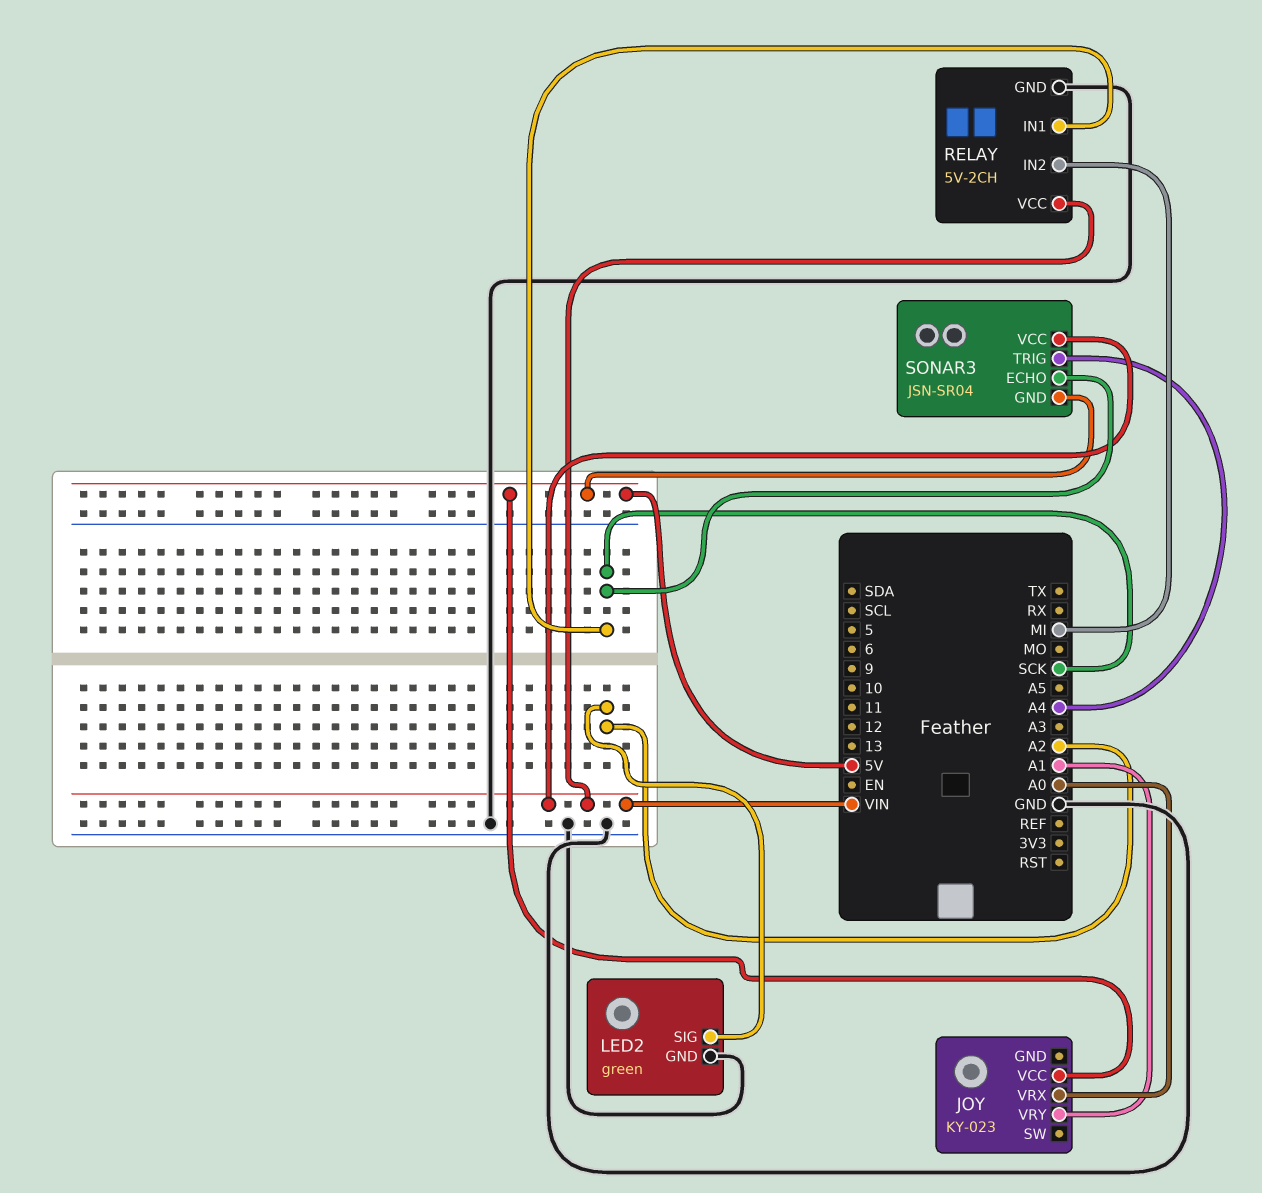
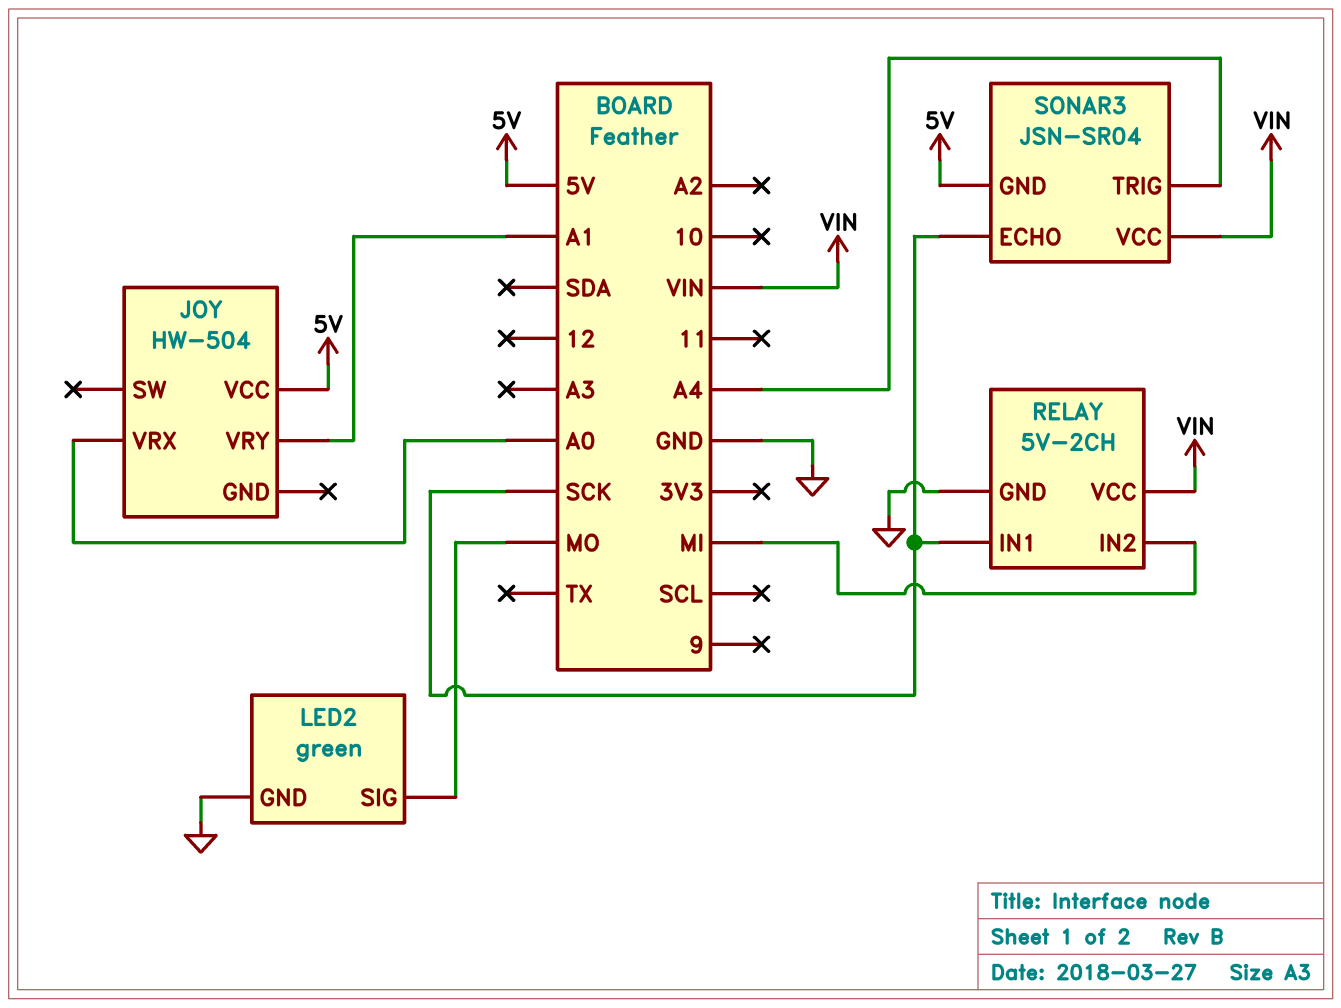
JOY: KY-023 -> HW-504
LED2 pin SIG: A2 -> MO

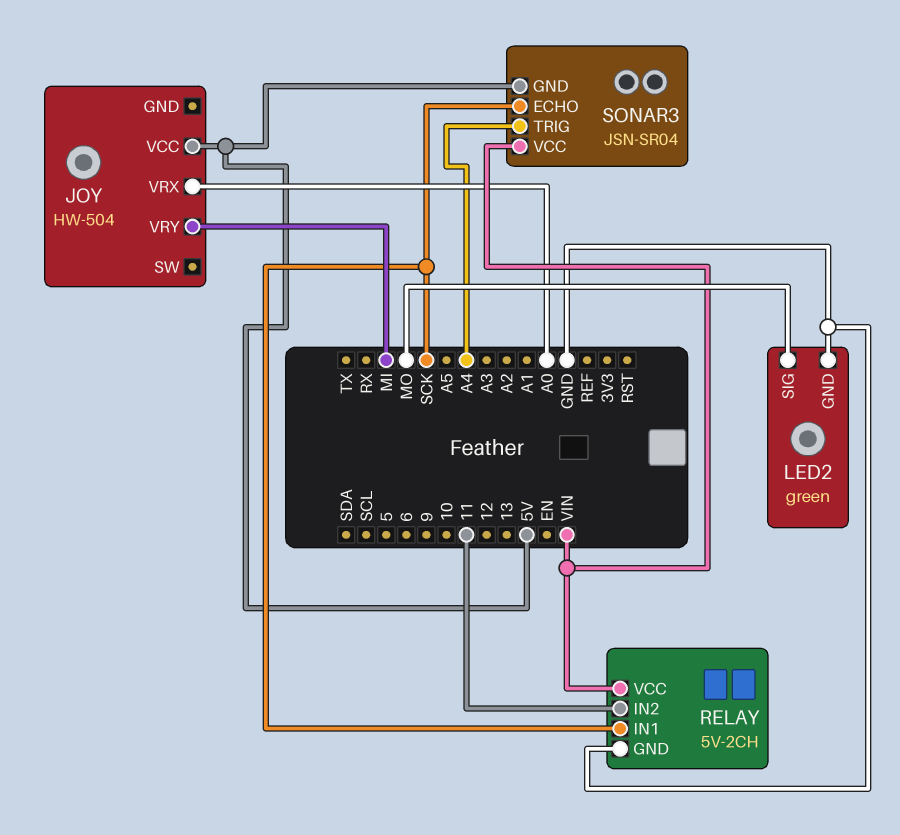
JOY pin VRY: A1 -> MI
RELAY pin IN2: MI -> 11

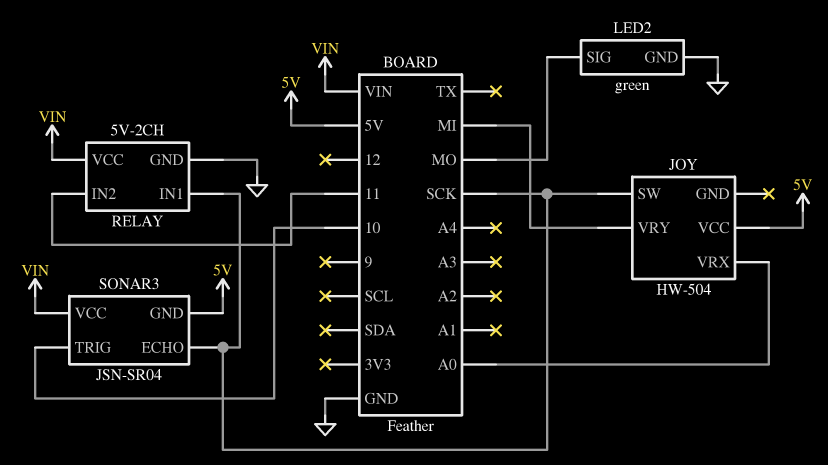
JOY pin SW: none -> SCK
SONAR3 pin TRIG: A4 -> 10

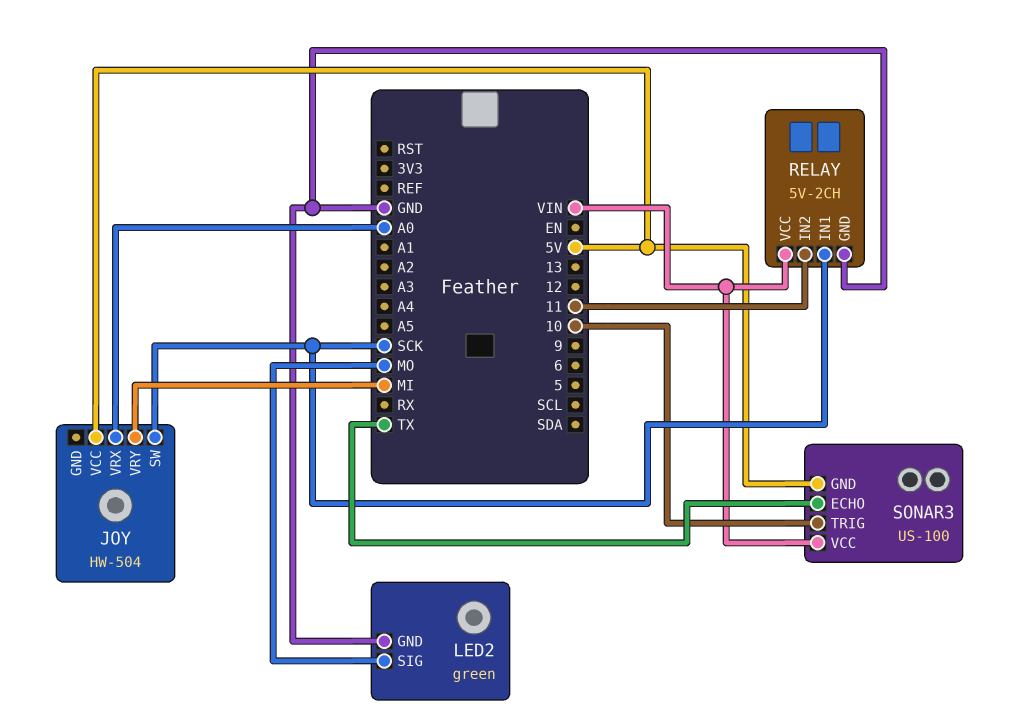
SONAR3: JSN-SR04 -> US-100
SONAR3 pin ECHO: SCK -> TX

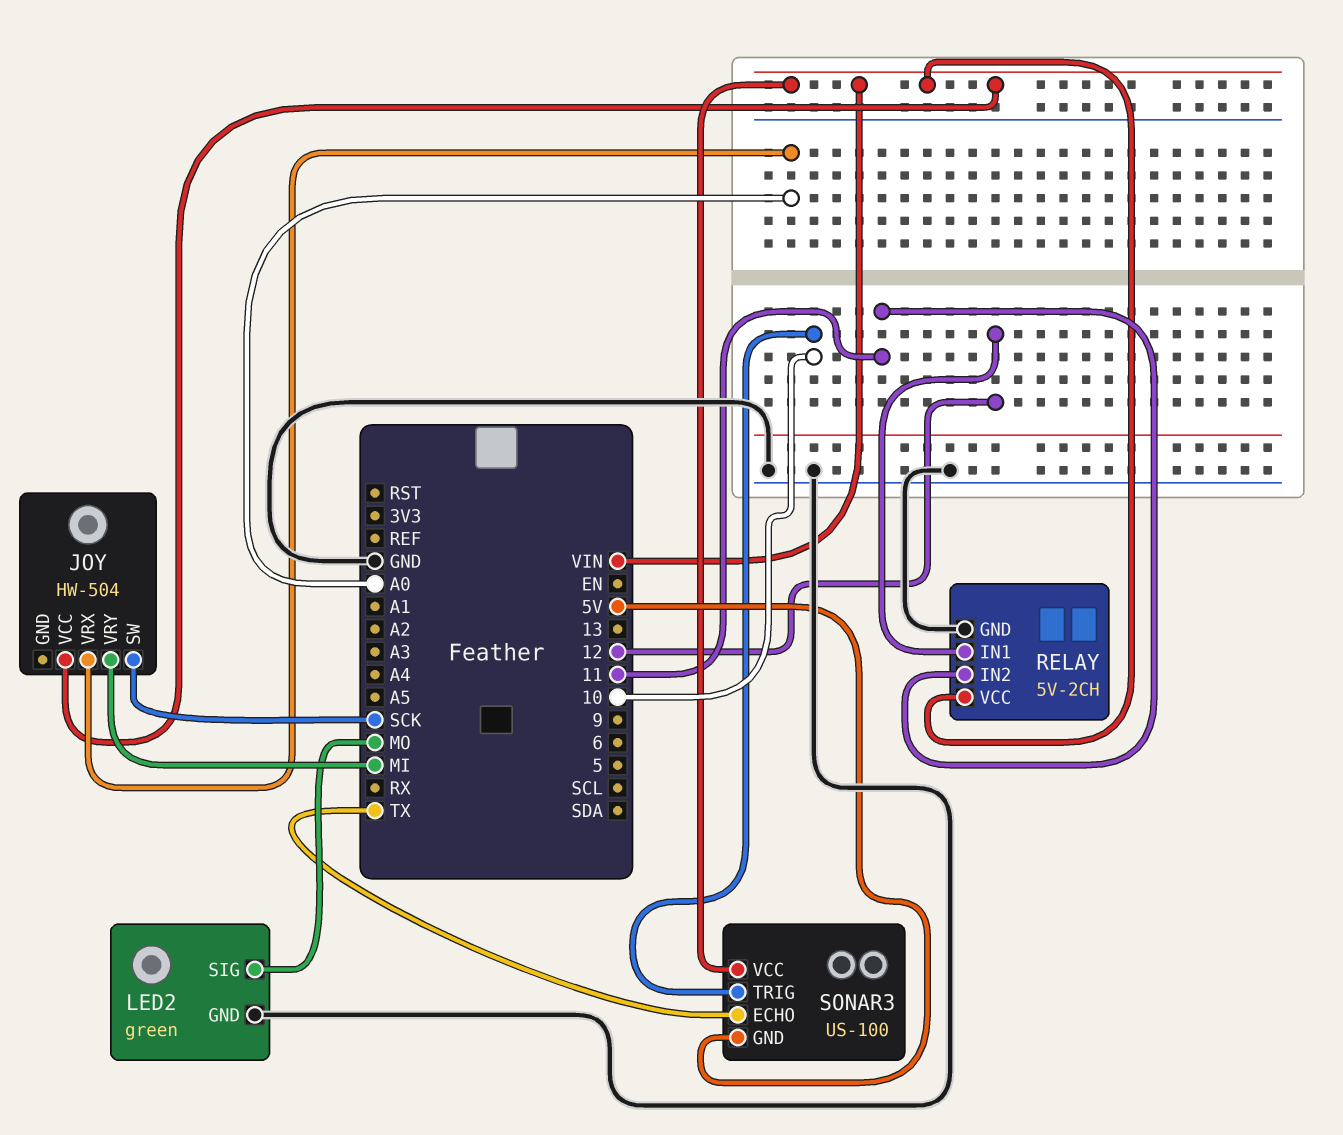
JOY pin VCC: 5V -> VIN
RELAY pin IN1: SCK -> 12

